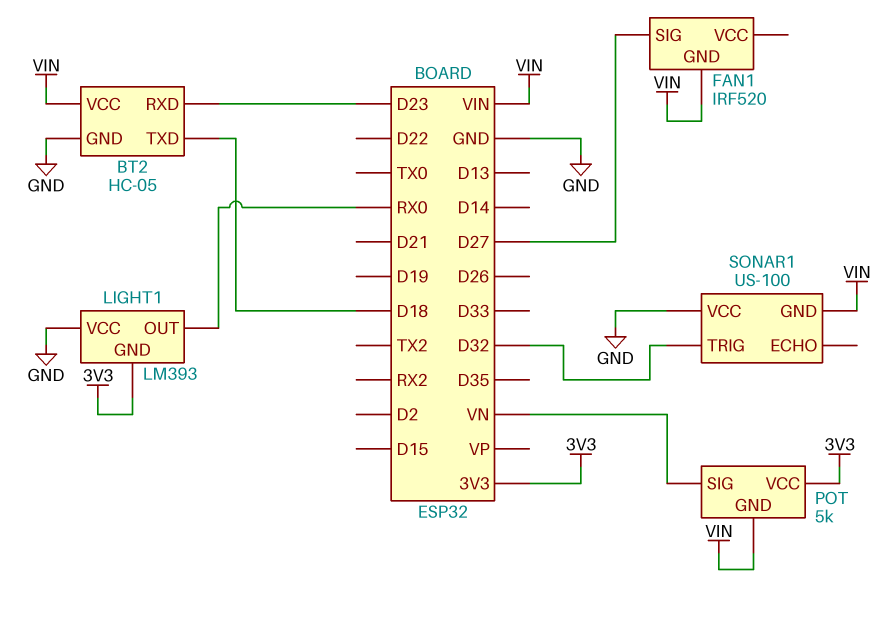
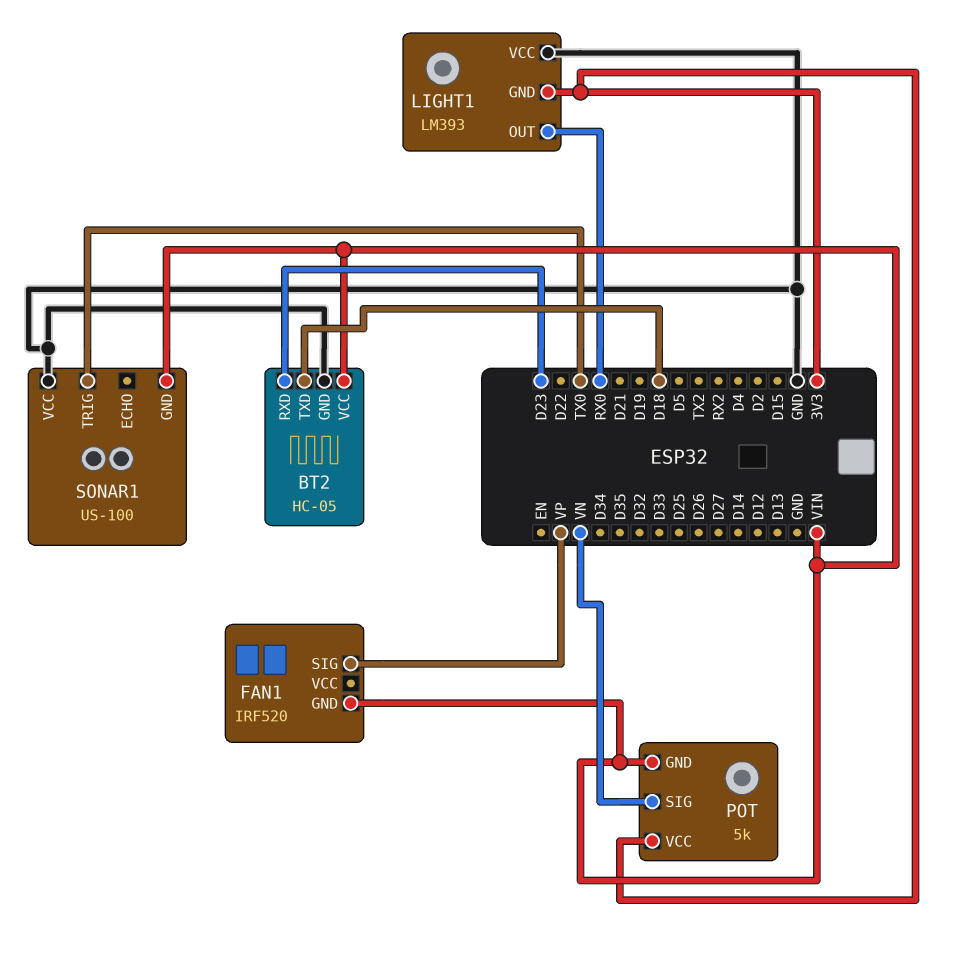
FAN1 pin SIG: D27 -> VP
SONAR1 pin TRIG: D32 -> TX0

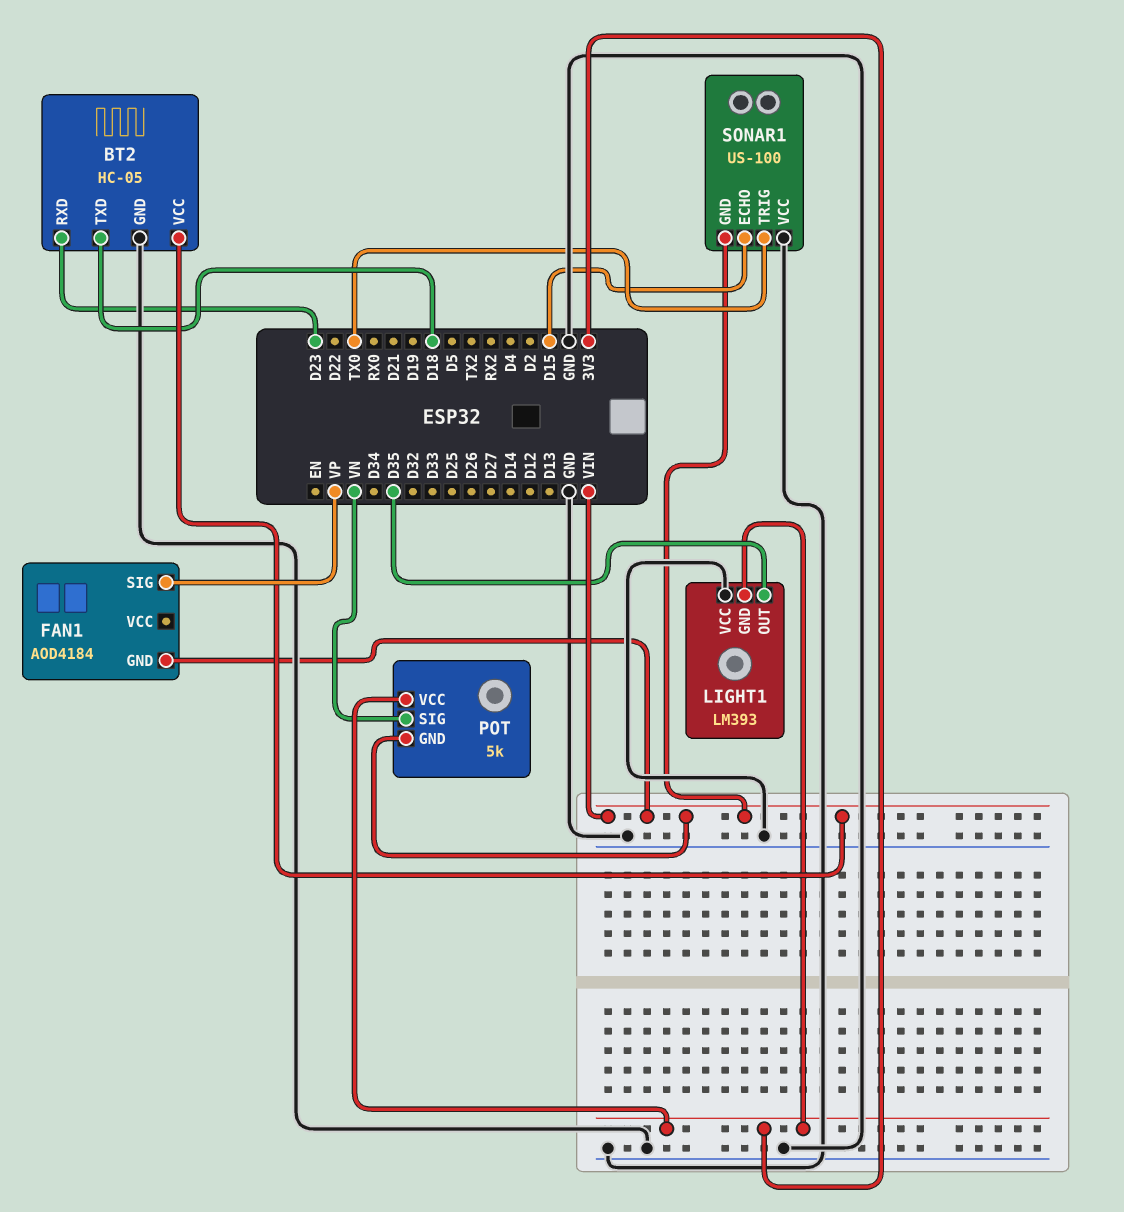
FAN1: IRF520 -> AOD4184
LIGHT1 pin OUT: RX0 -> D35
SONAR1 pin ECHO: none -> D15

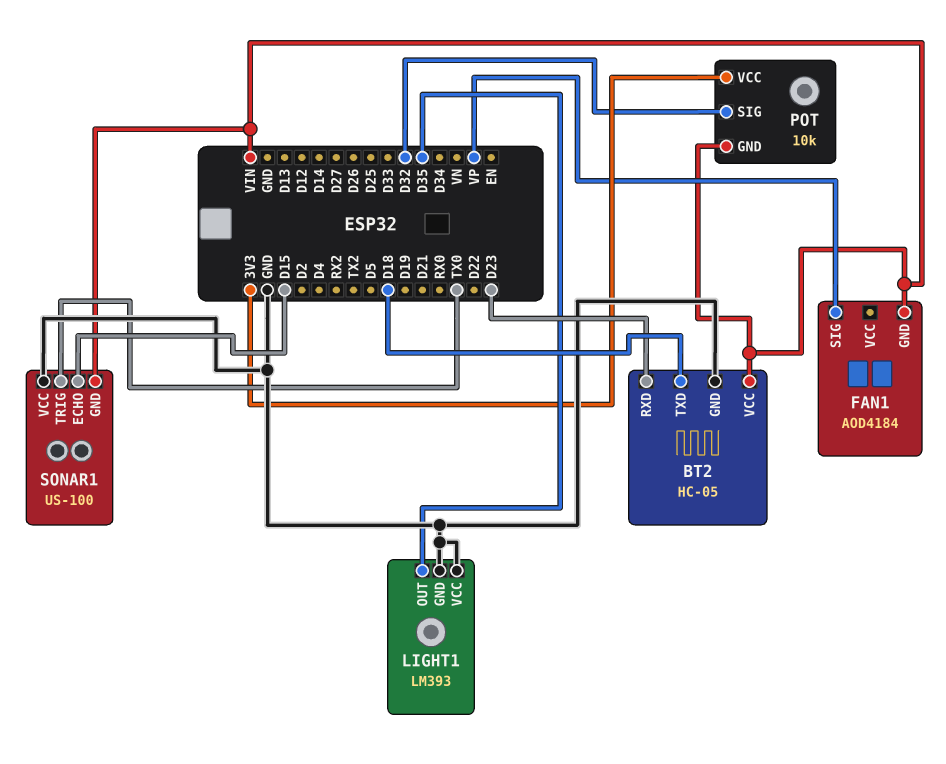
LIGHT1 pin GND: 3V3 -> GND
POT: 5k -> 10k
POT pin SIG: VN -> D32

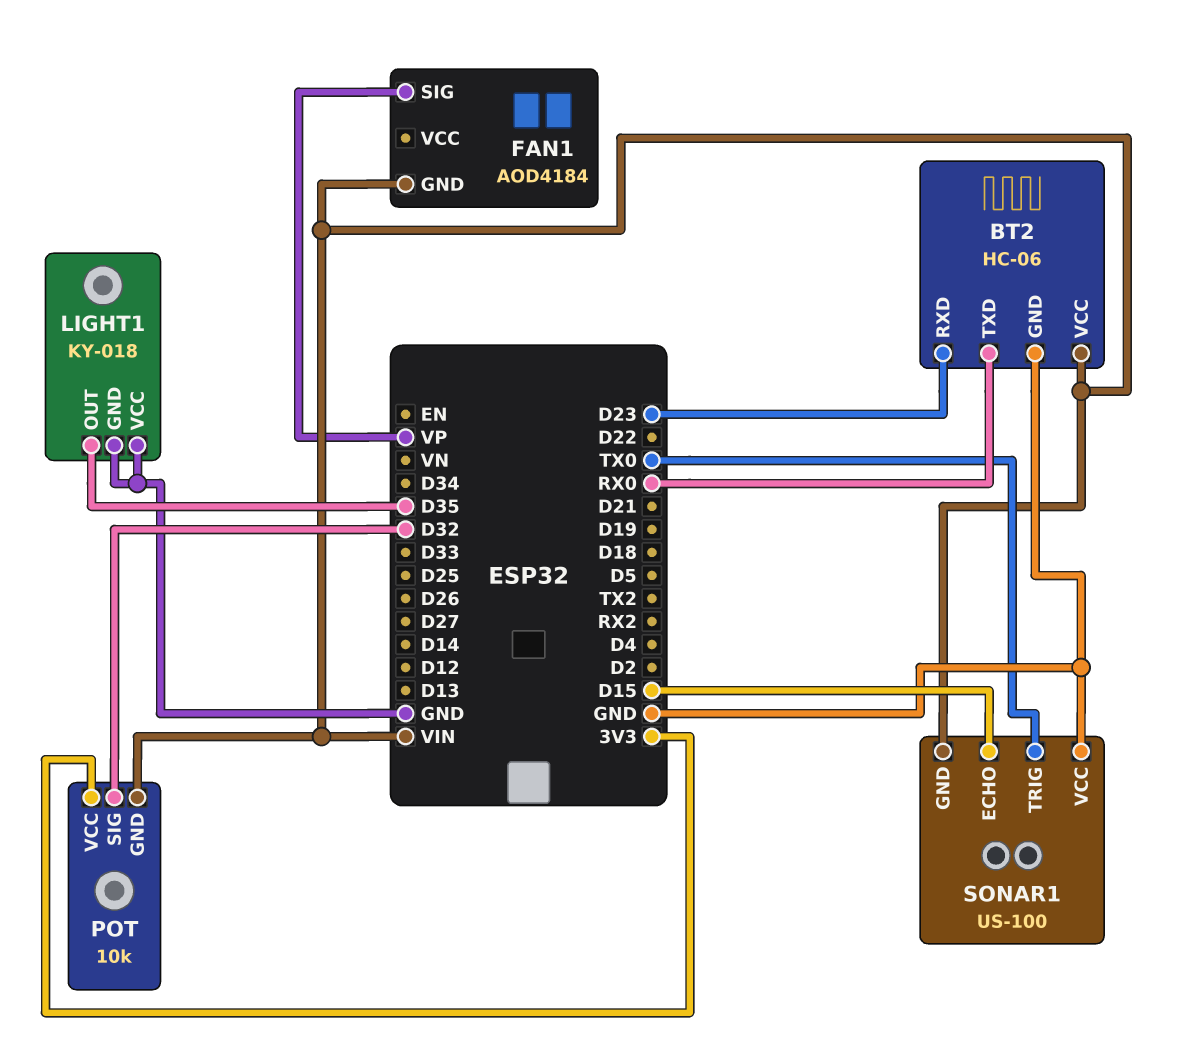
BT2: HC-05 -> HC-06
BT2 pin TXD: D18 -> RX0
LIGHT1: LM393 -> KY-018

